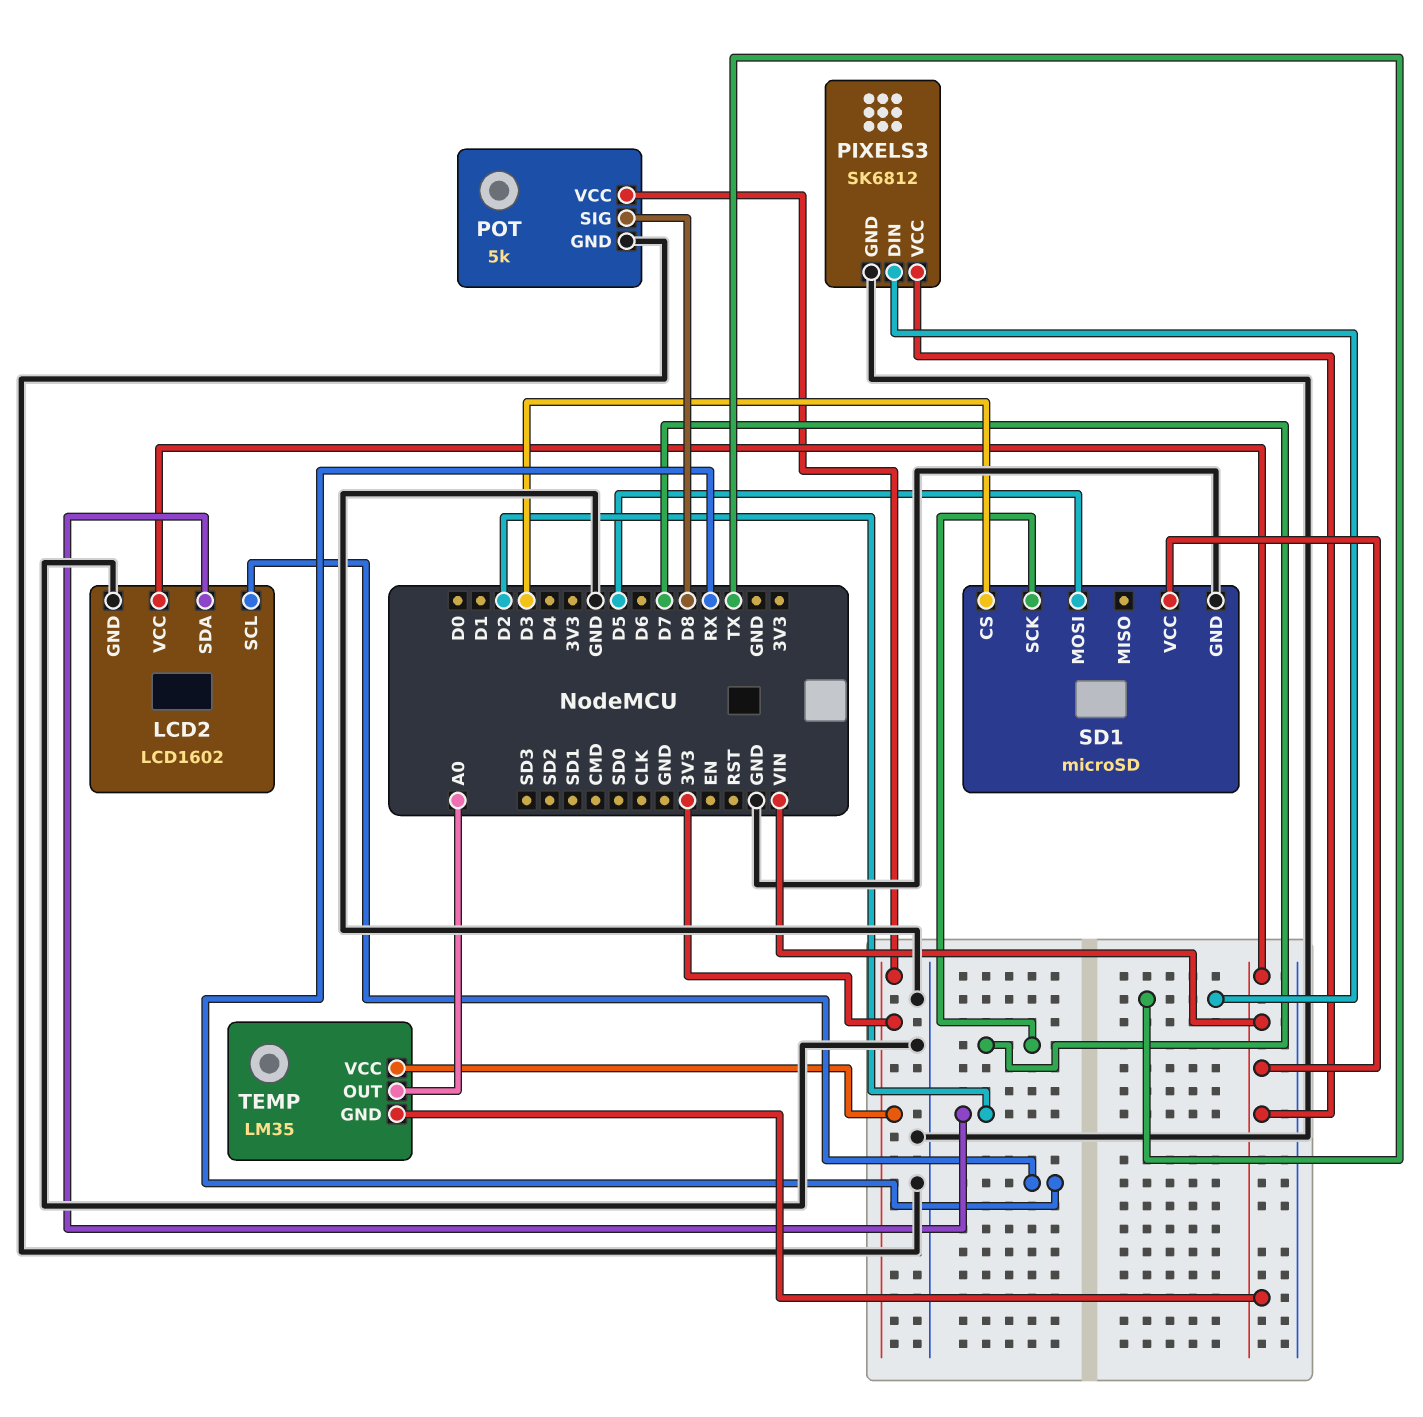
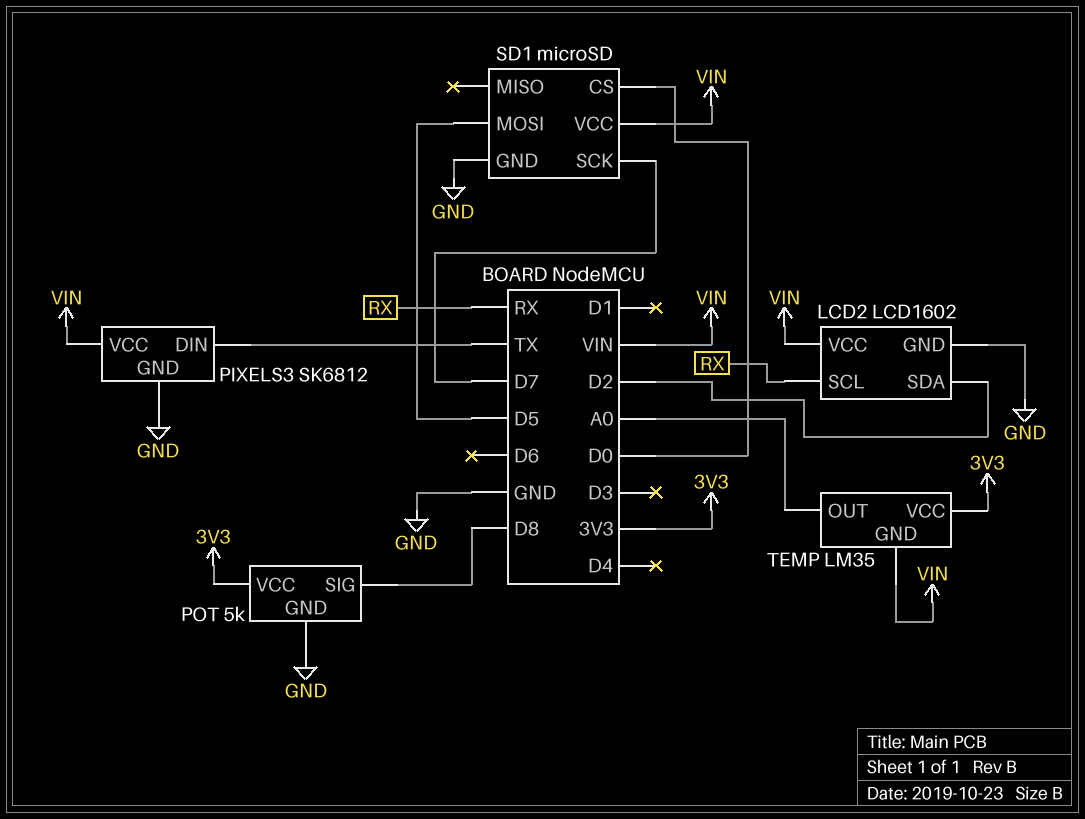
SD1 pin CS: D3 -> D0

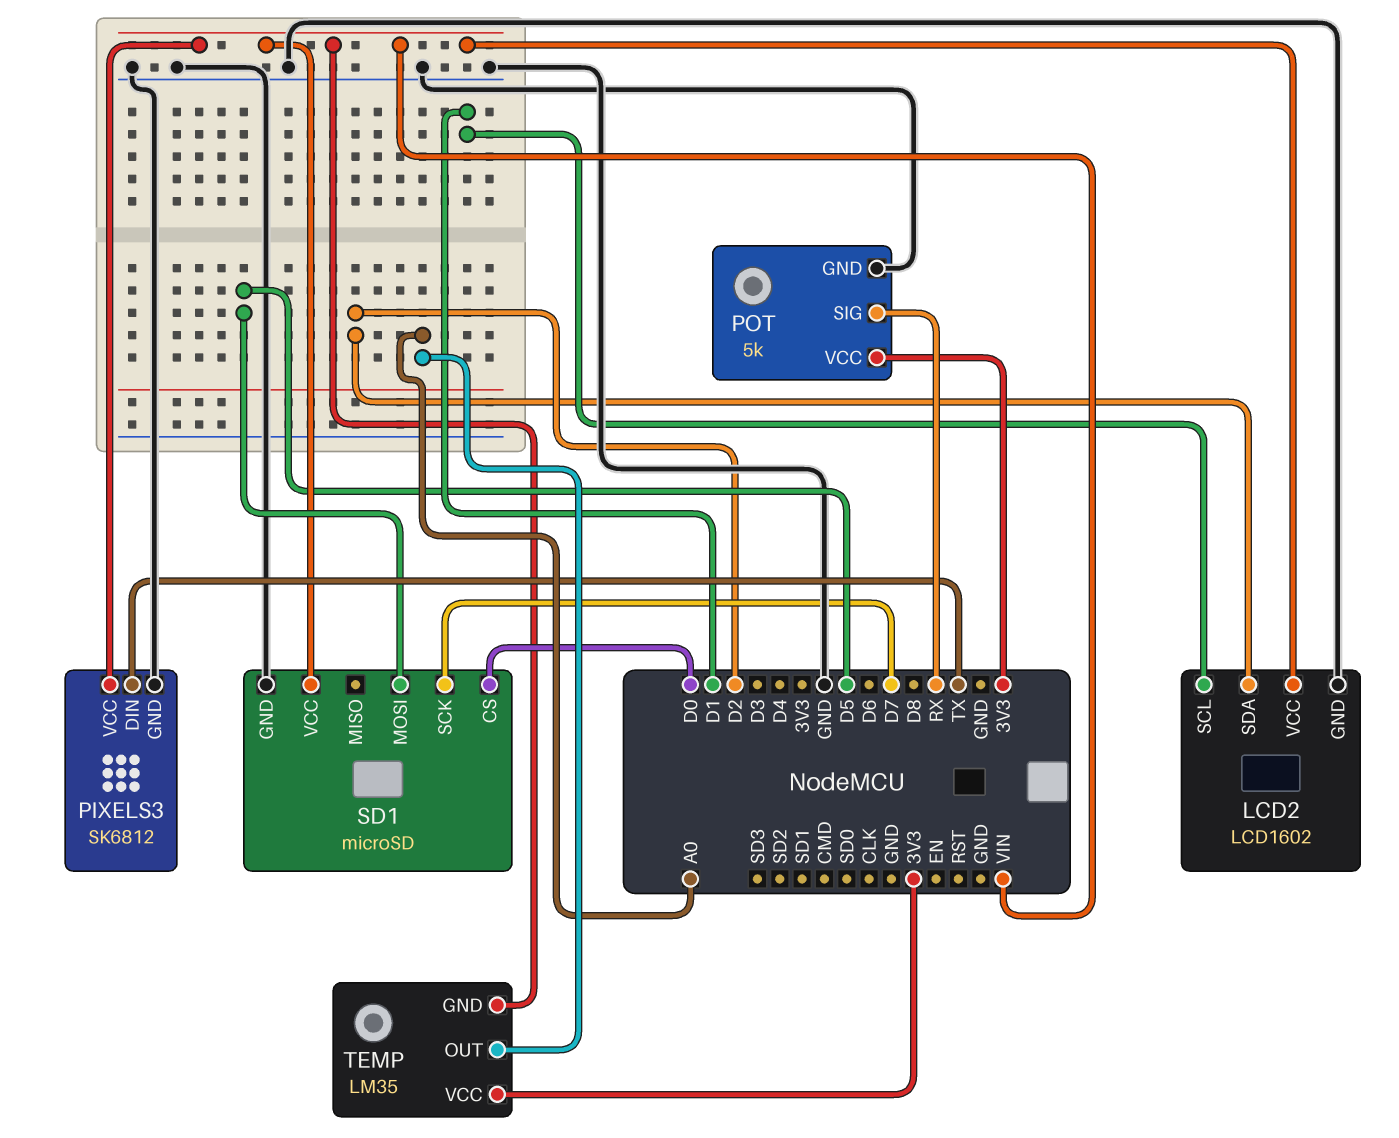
LCD2 pin SCL: RX -> D1
POT pin SIG: D8 -> RX

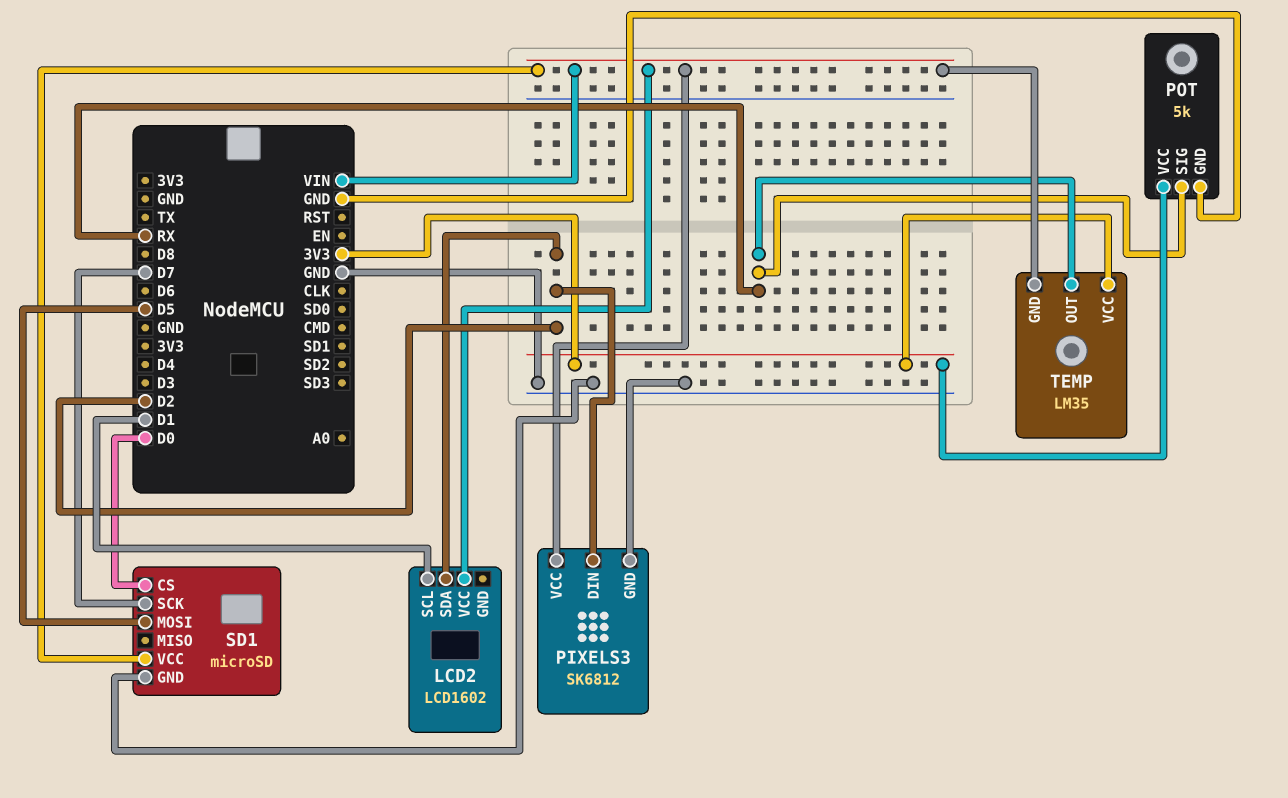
LCD2 pin GND: GND -> none
PIXELS3 pin DIN: TX -> D2
TEMP pin OUT: A0 -> RX

